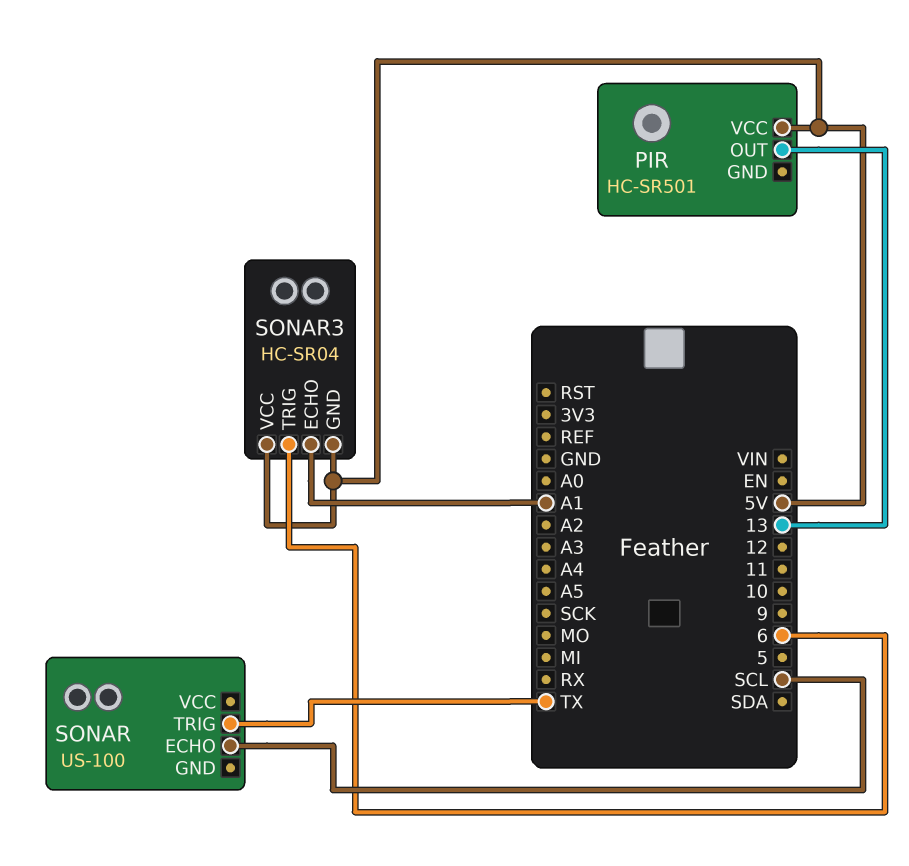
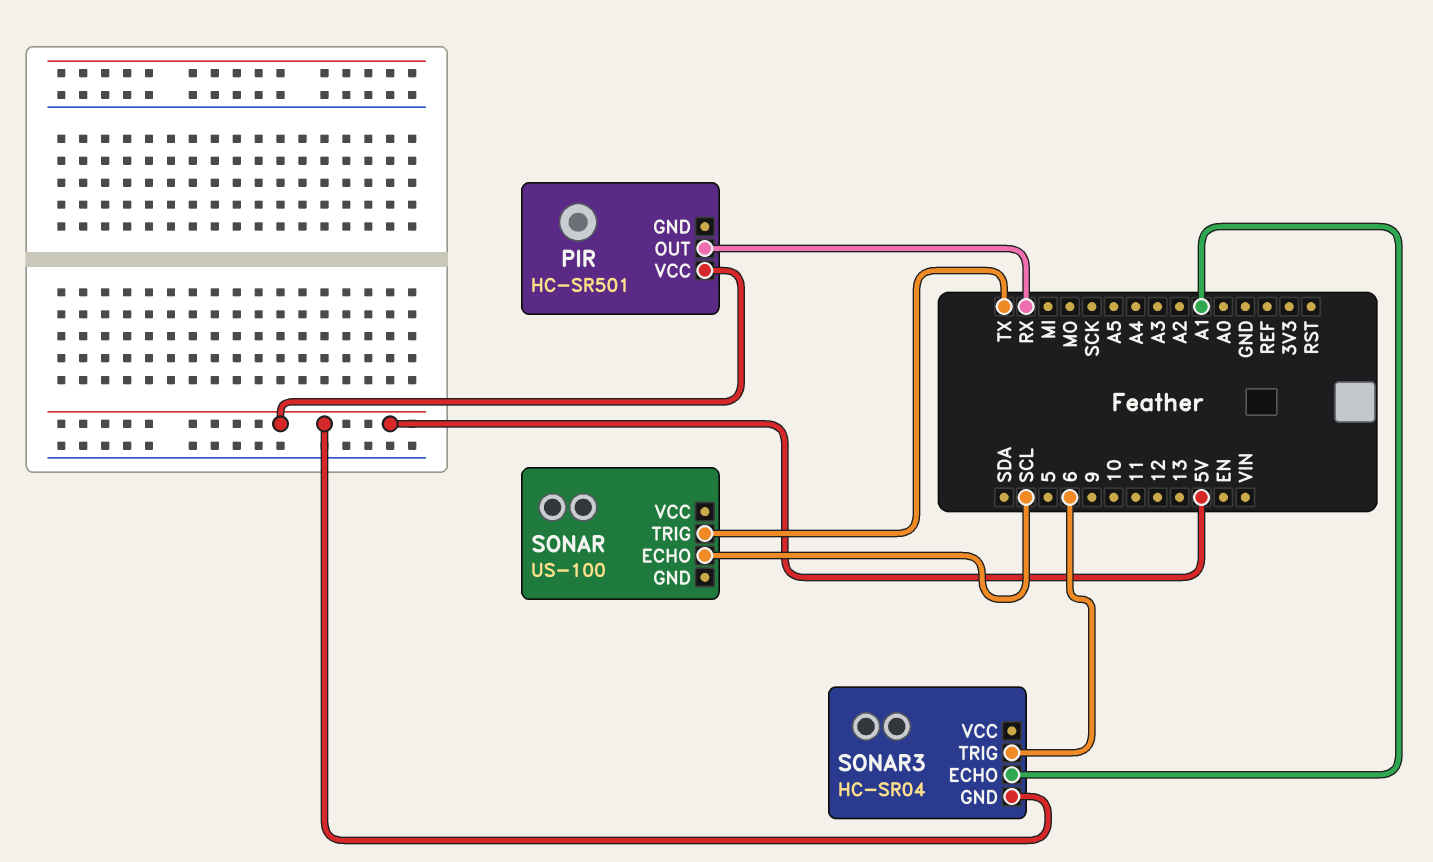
PIR pin OUT: 13 -> RX
SONAR3 pin VCC: 5V -> none

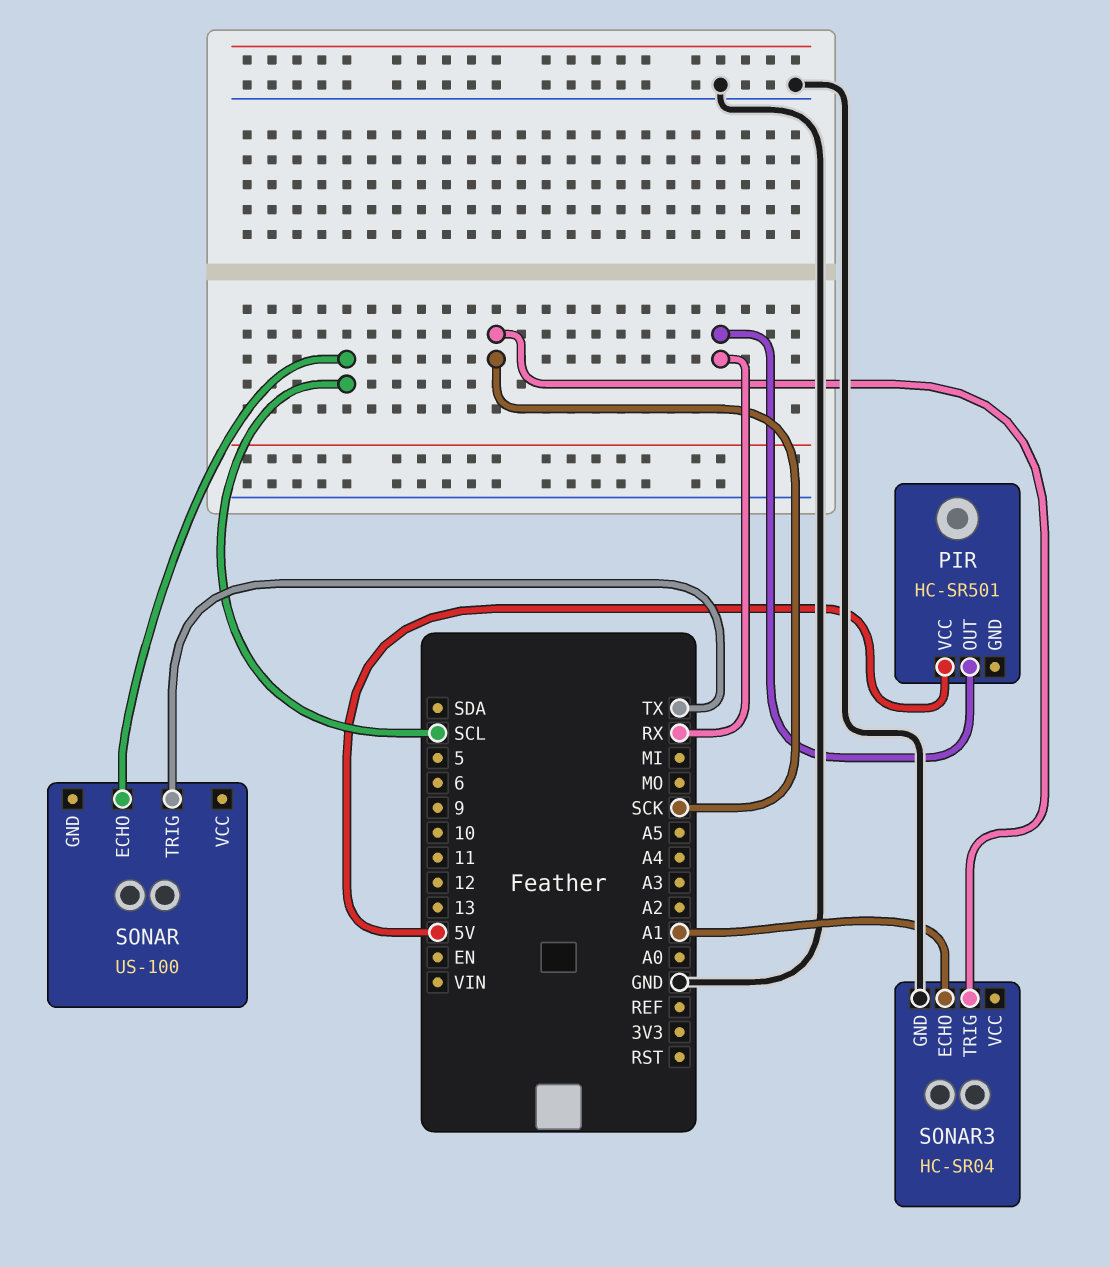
SONAR3 pin GND: 5V -> GND
SONAR3 pin TRIG: 6 -> SCK

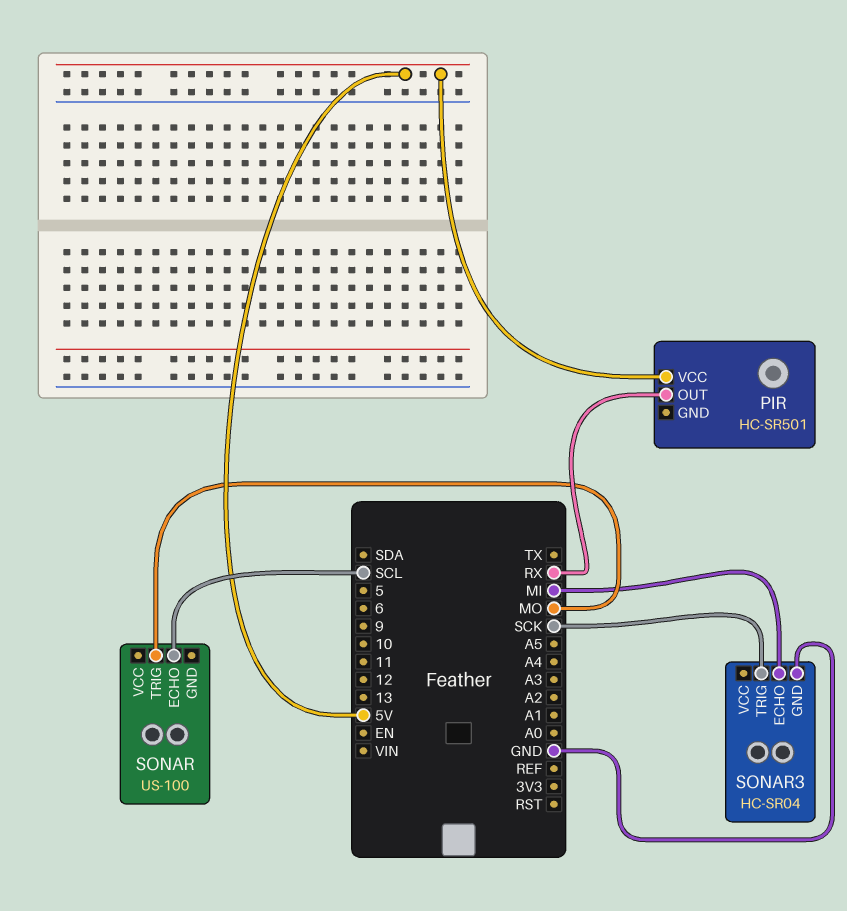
SONAR pin TRIG: TX -> MO
SONAR3 pin ECHO: A1 -> MI

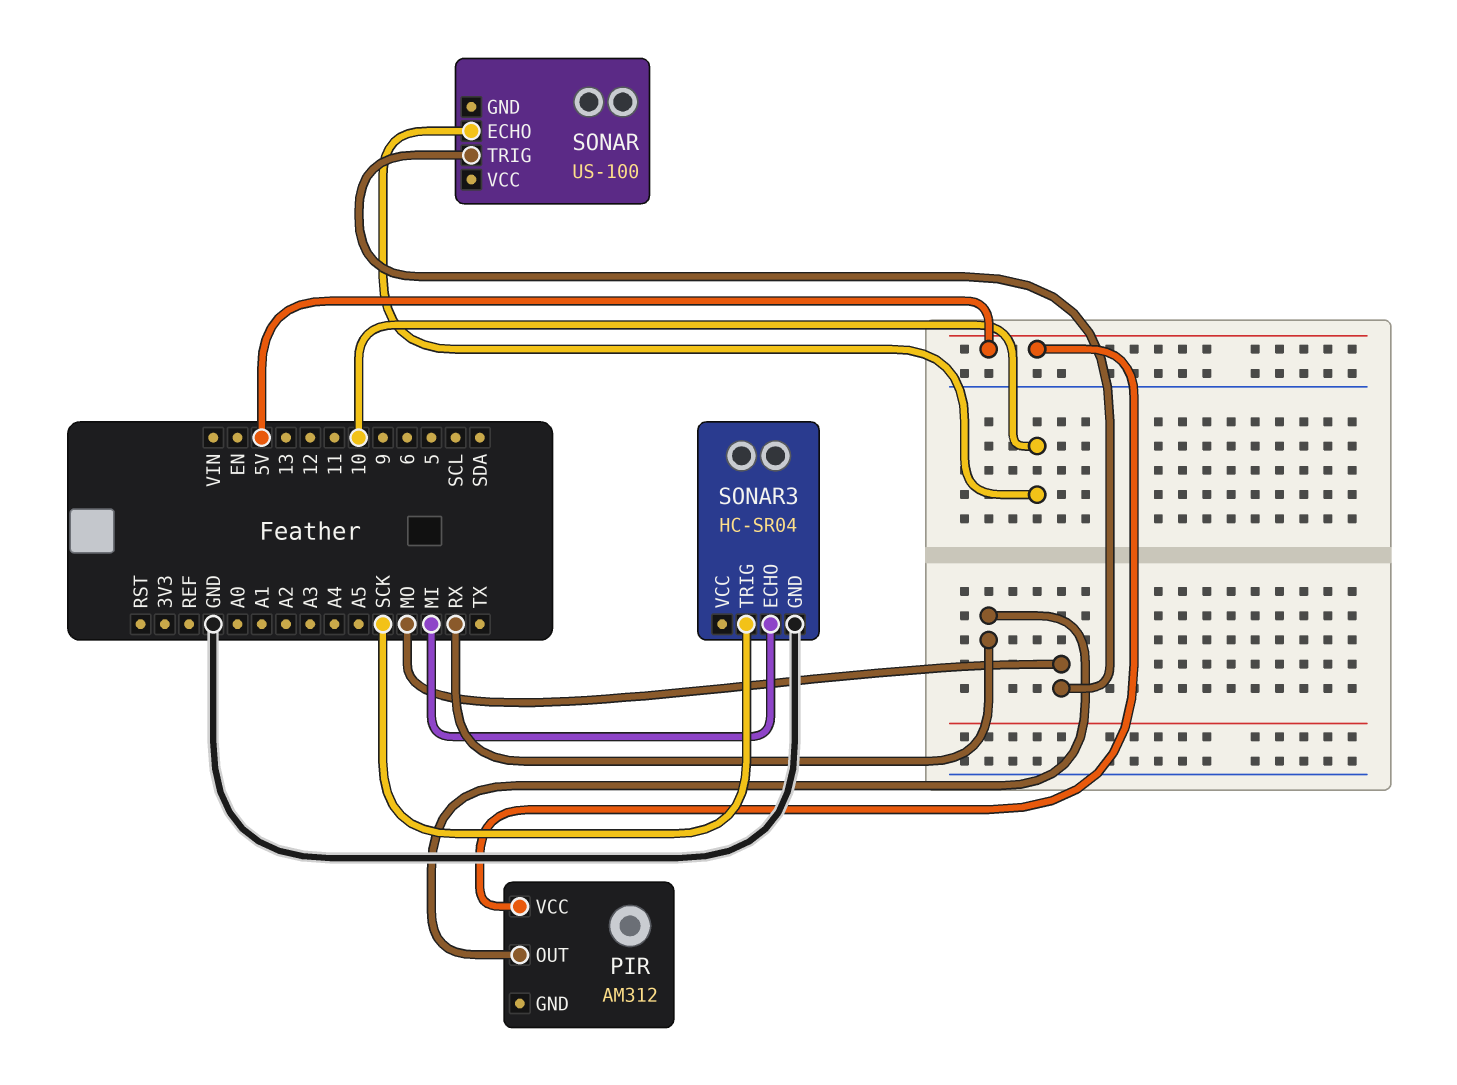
PIR: HC-SR501 -> AM312
SONAR pin ECHO: SCL -> 10

